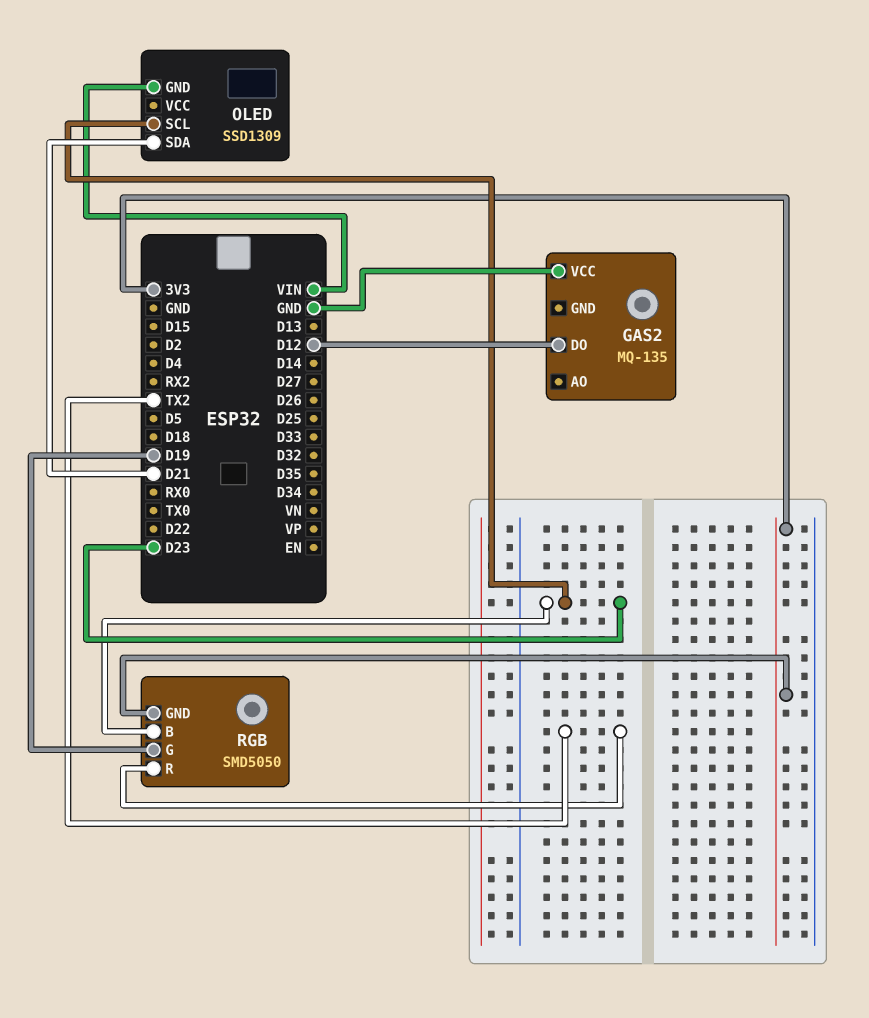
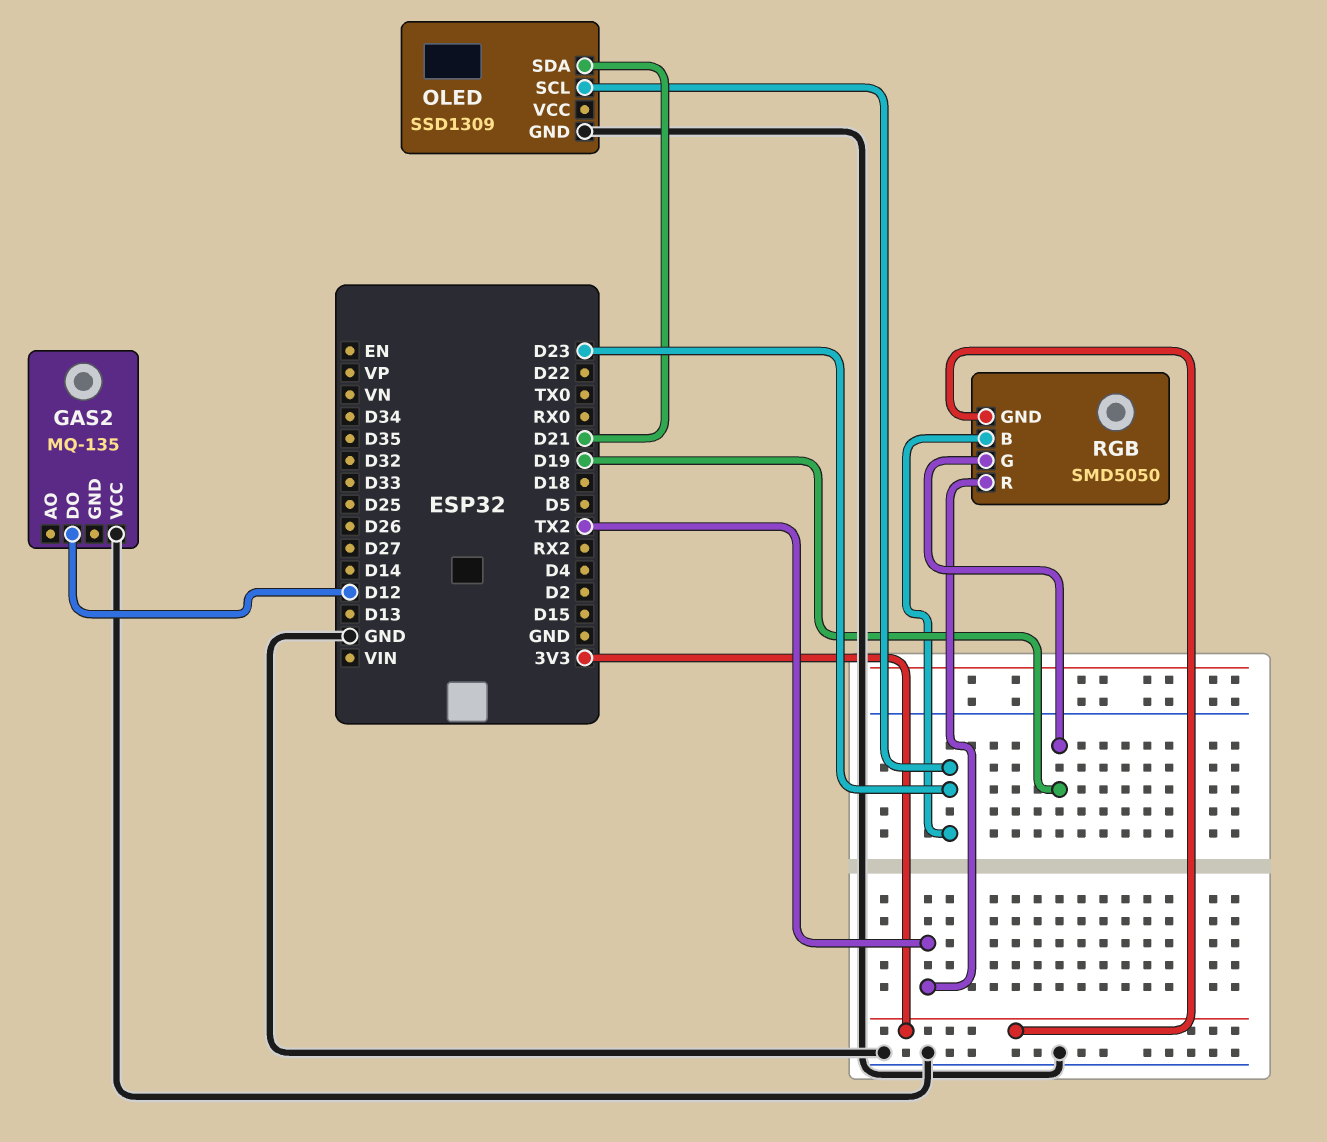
OLED pin GND: VIN -> GND

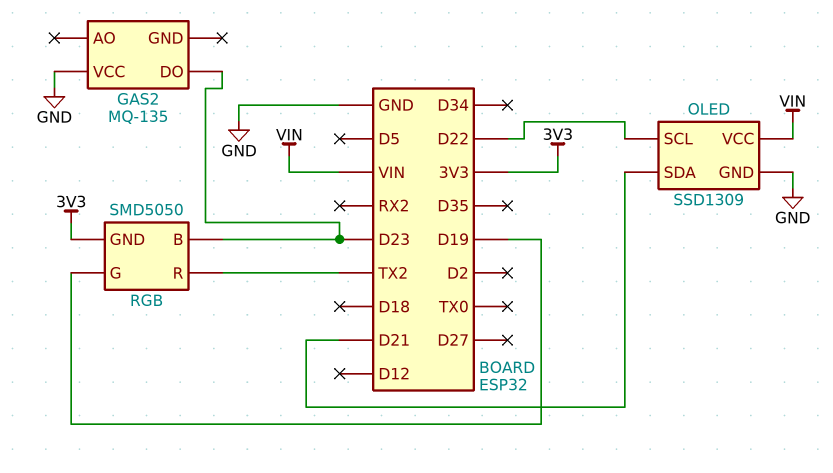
GAS2 pin DO: D12 -> D23
OLED pin SCL: D23 -> D22
OLED pin VCC: none -> VIN

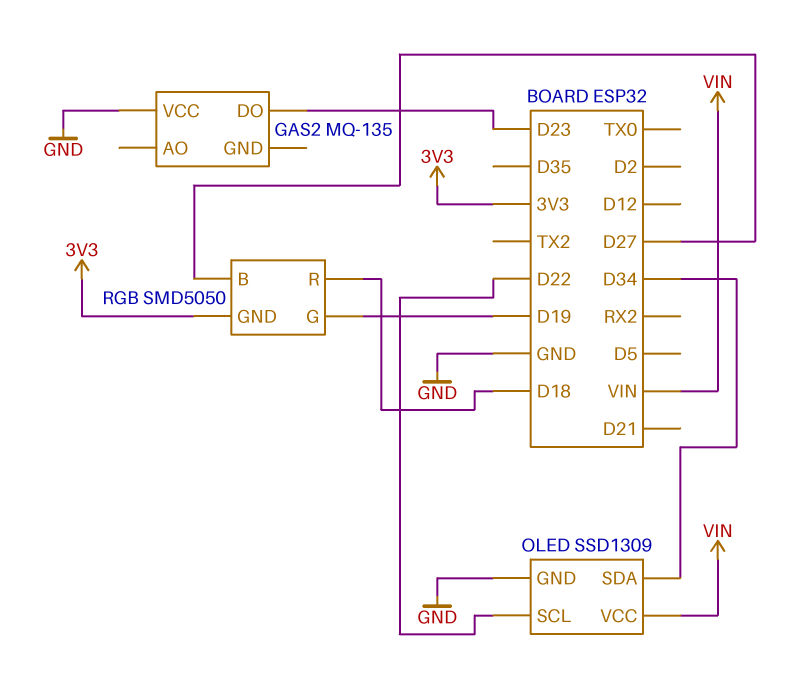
OLED pin SDA: D21 -> D34
RGB pin B: D23 -> D27
RGB pin R: TX2 -> D18

